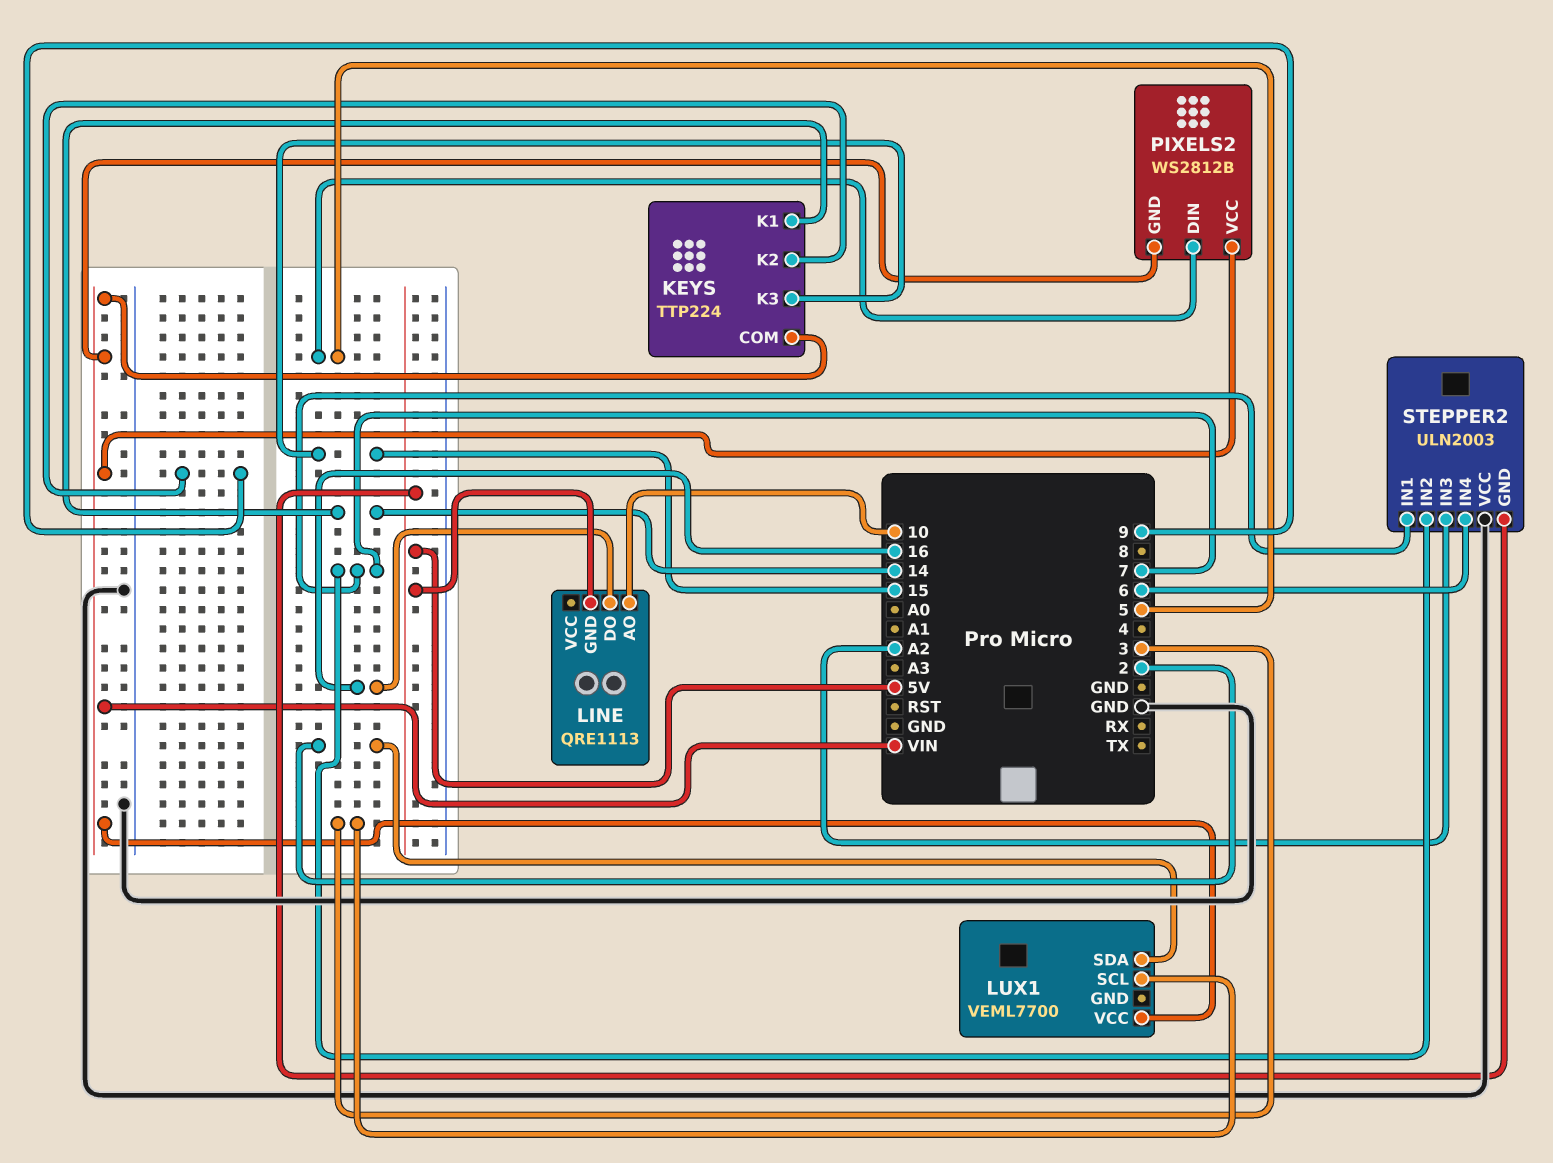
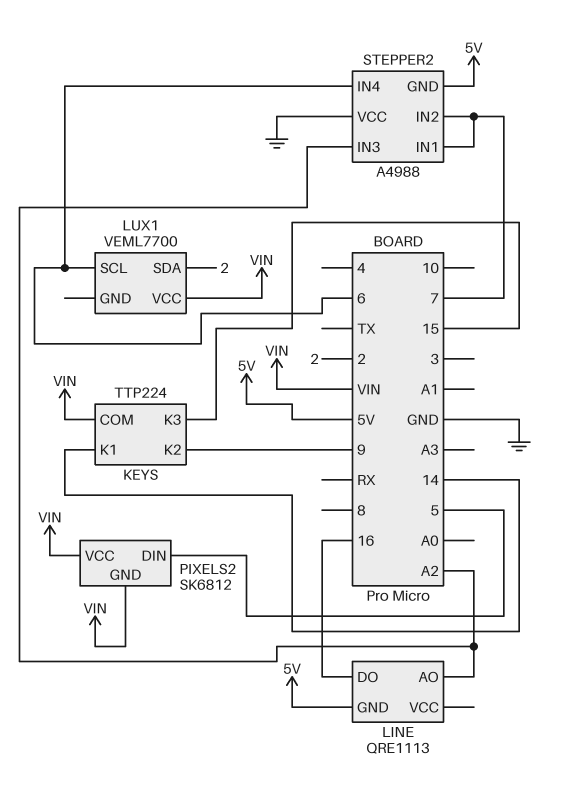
LINE pin AO: 10 -> A2
LUX1 pin SCL: 3 -> 6
PIXELS2: WS2812B -> SK6812
STEPPER2: ULN2003 -> A4988

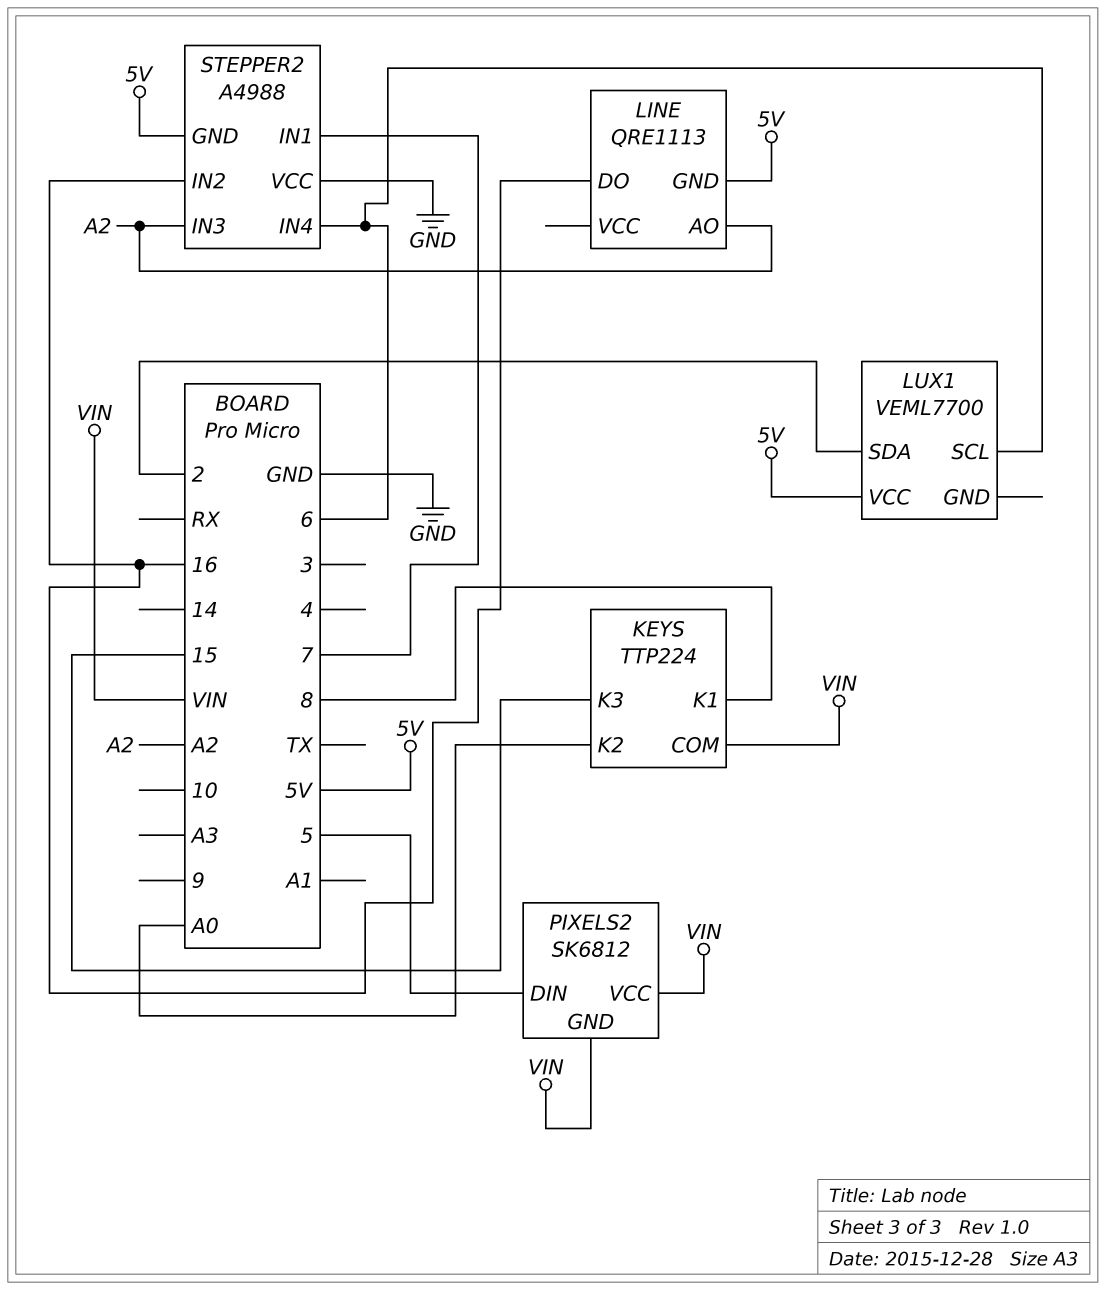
KEYS pin K1: 14 -> 8
KEYS pin K2: 9 -> A0
LUX1 pin VCC: VIN -> 5V
STEPPER2 pin IN2: 7 -> 16

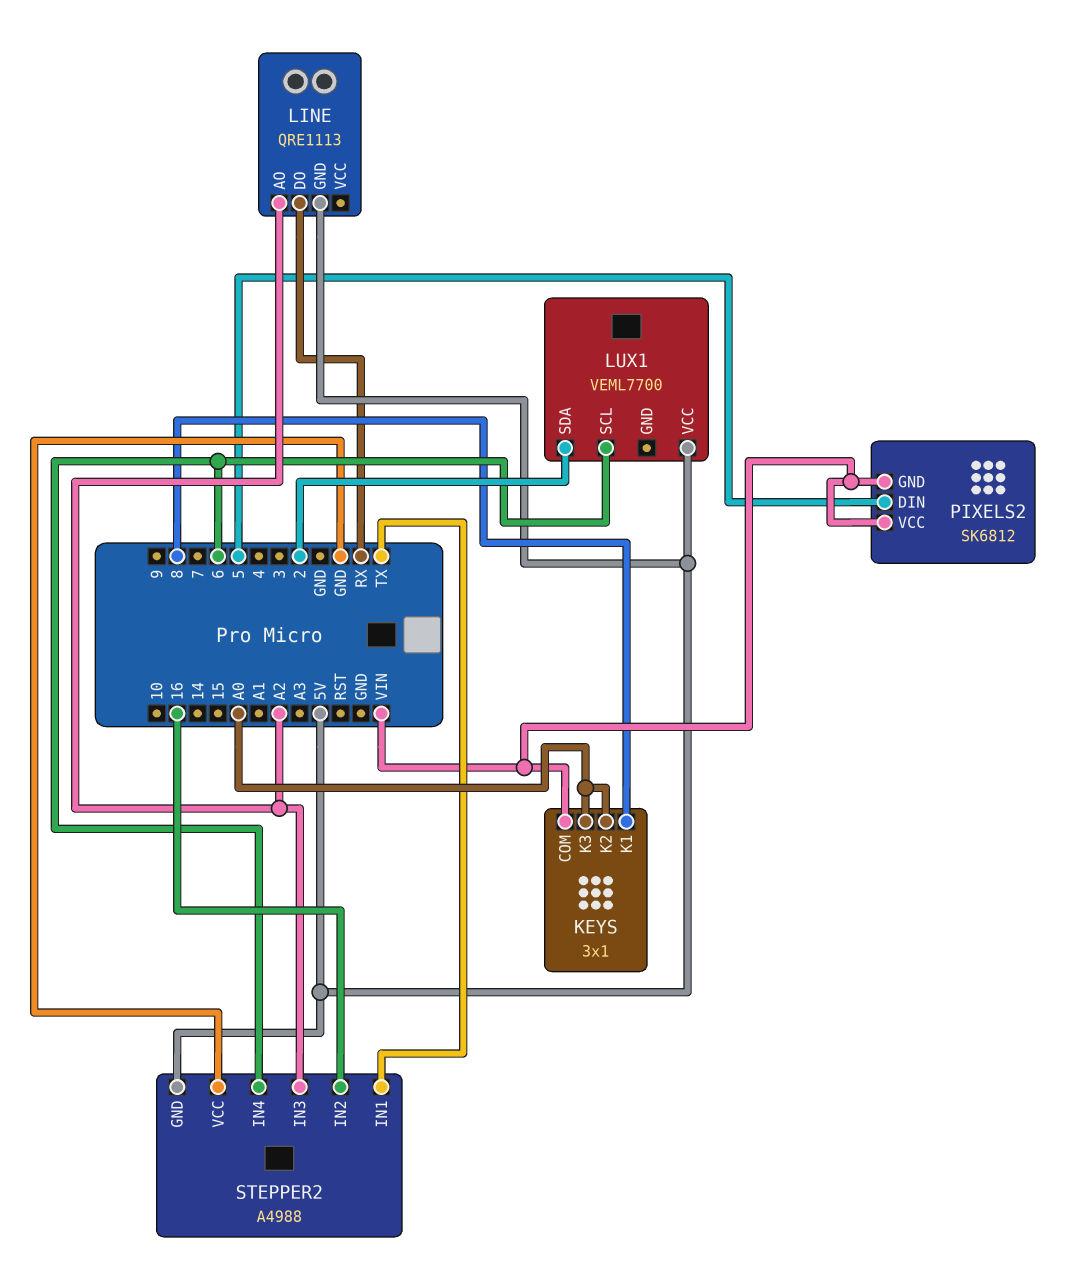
KEYS: TTP224 -> 3x1
KEYS pin K3: 15 -> A0
LINE pin DO: 16 -> RX
STEPPER2 pin IN1: 7 -> TX

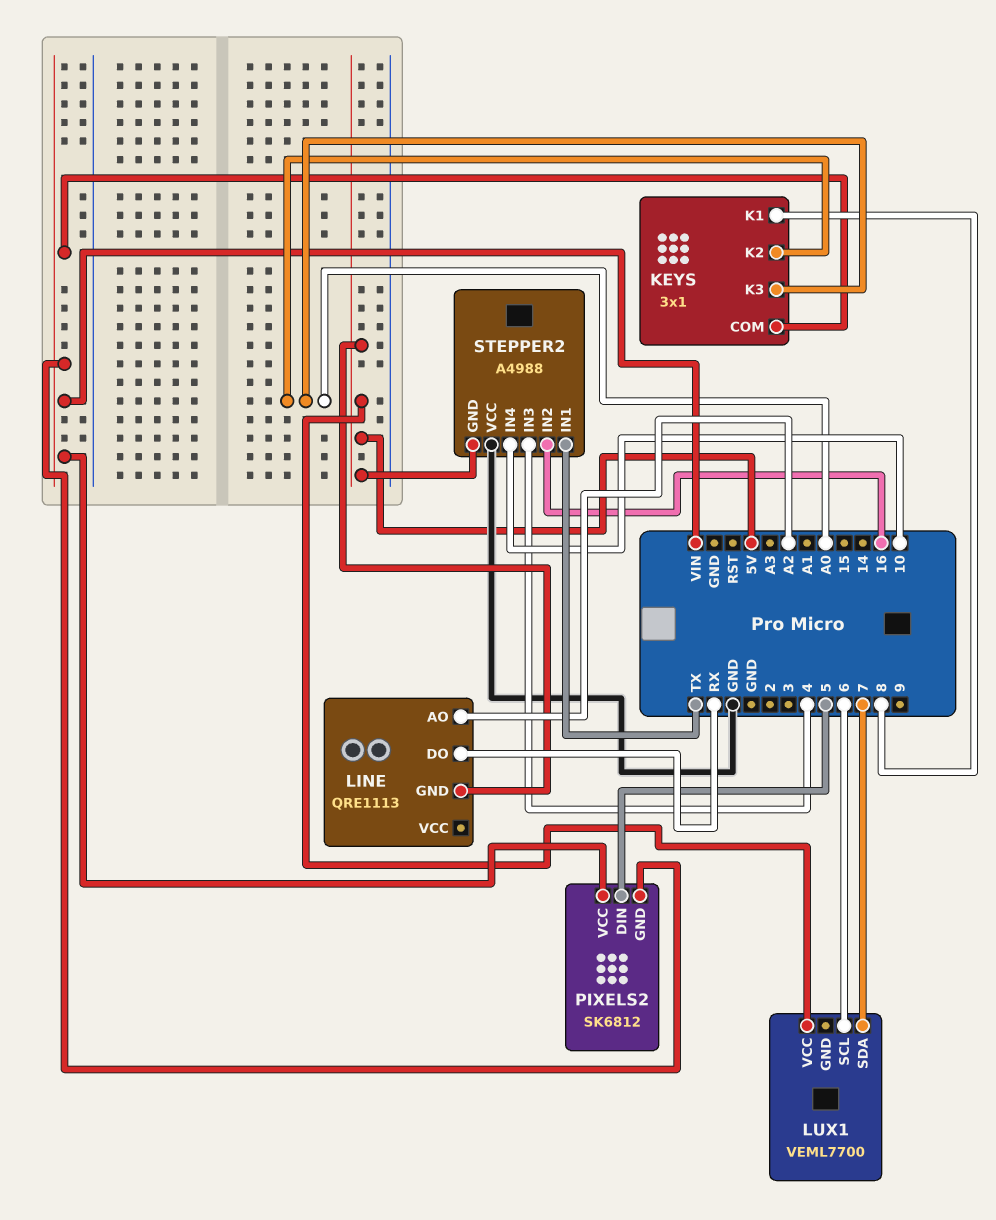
LUX1 pin SDA: 2 -> 7
STEPPER2 pin IN3: A2 -> 4
STEPPER2 pin IN4: 6 -> 10

